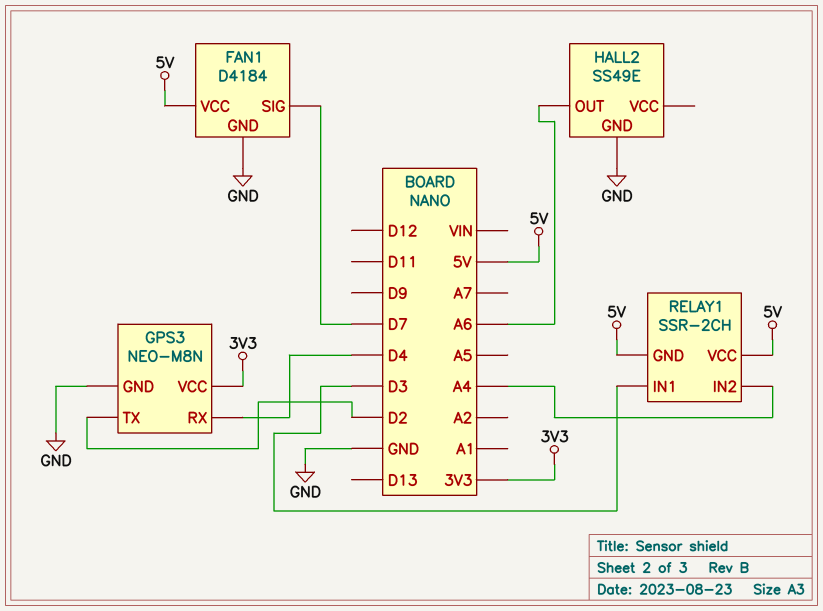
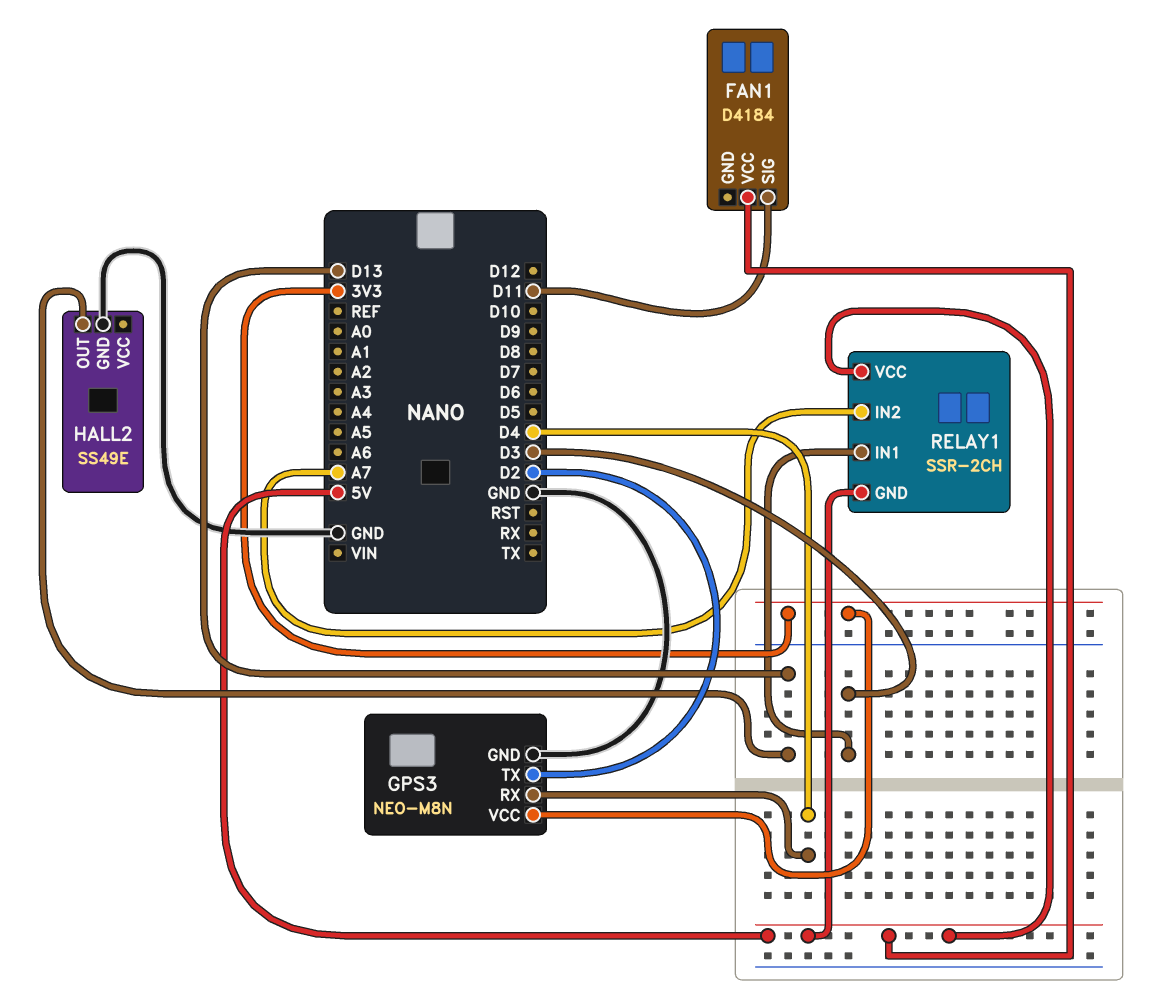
FAN1 pin GND: GND -> none
FAN1 pin SIG: D7 -> D11
HALL2 pin OUT: A6 -> D13
RELAY1 pin IN2: A4 -> A7

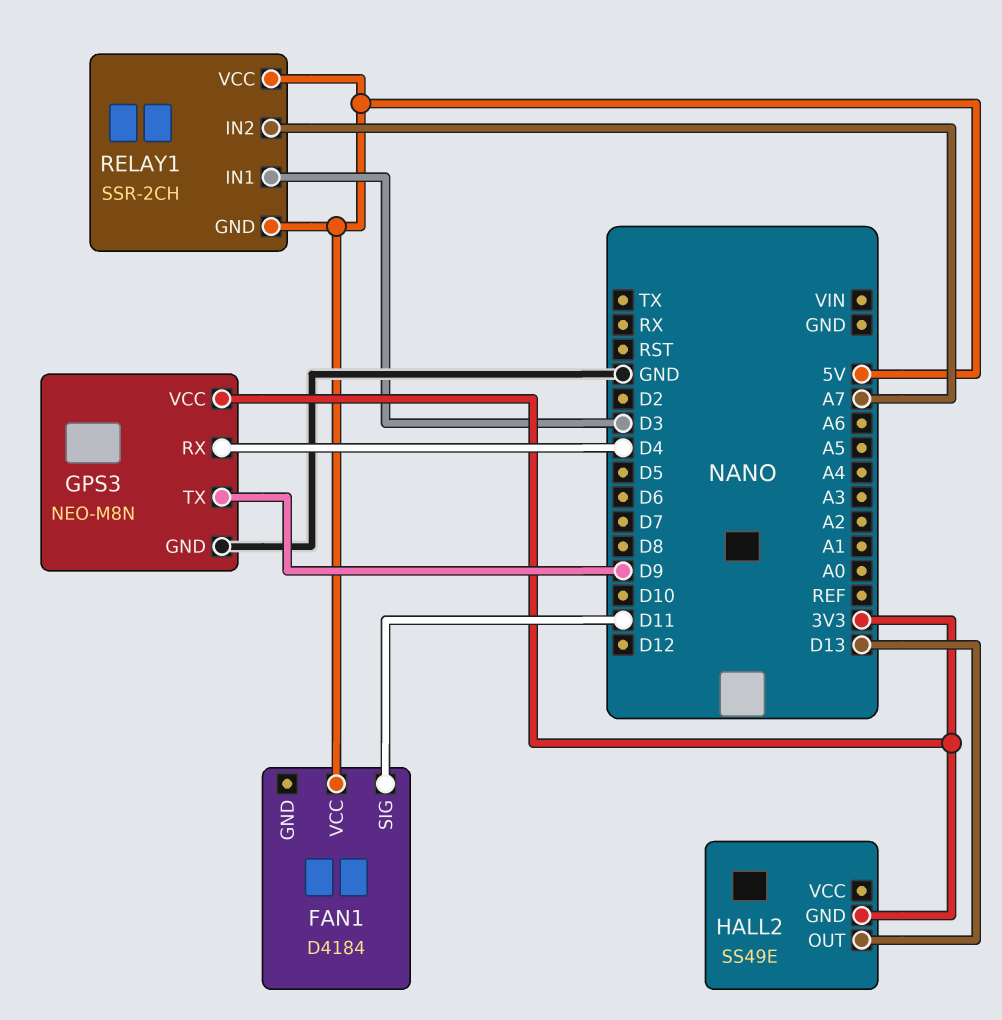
GPS3 pin TX: D2 -> D9
HALL2 pin GND: GND -> 3V3

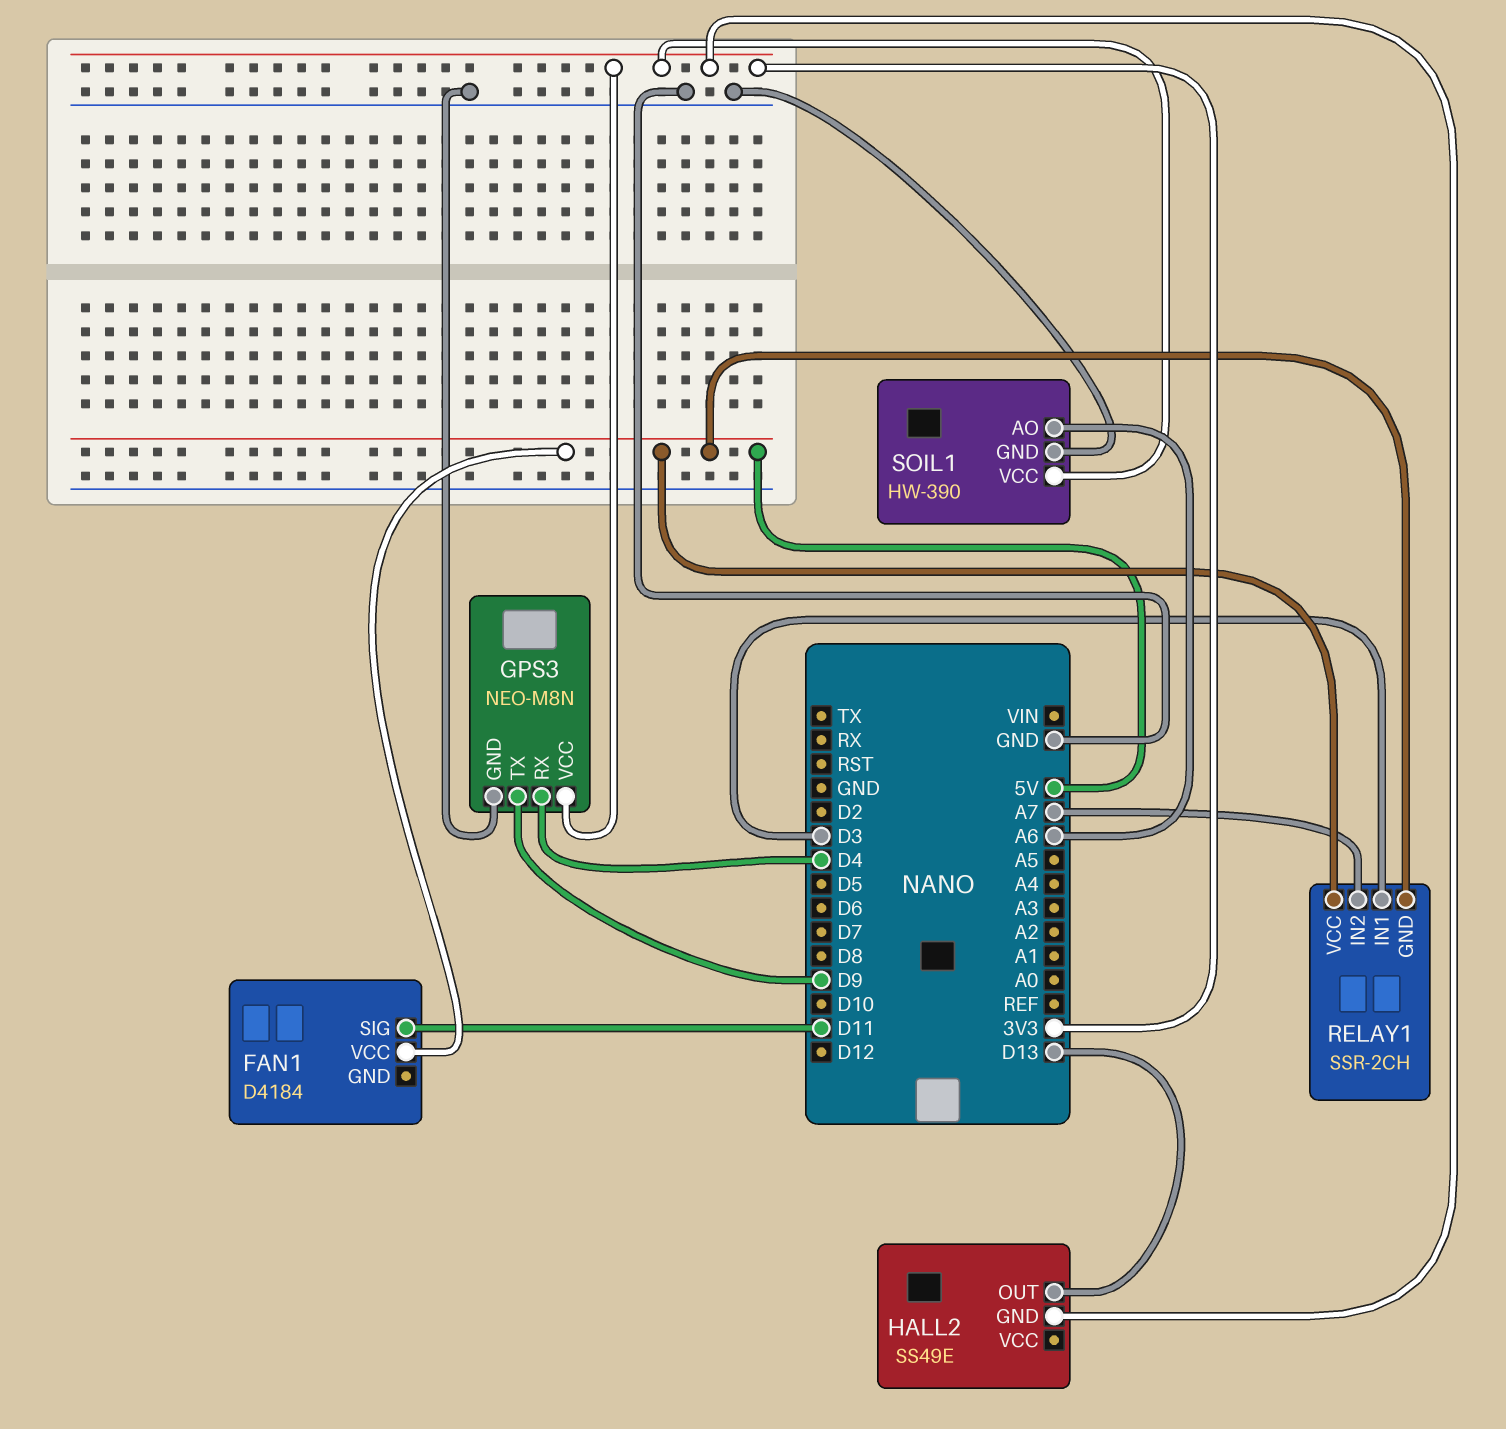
SOIL1: none -> HW-390
SOIL1 pin AO: none -> A6
SOIL1 pin GND: none -> GND
SOIL1 pin VCC: none -> 3V3

